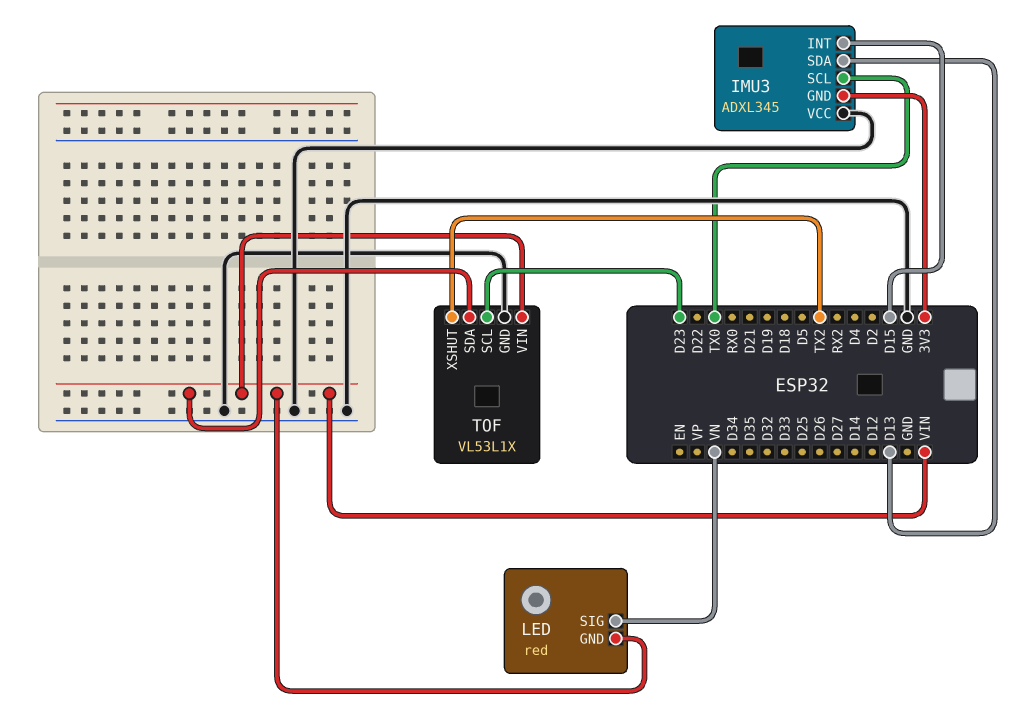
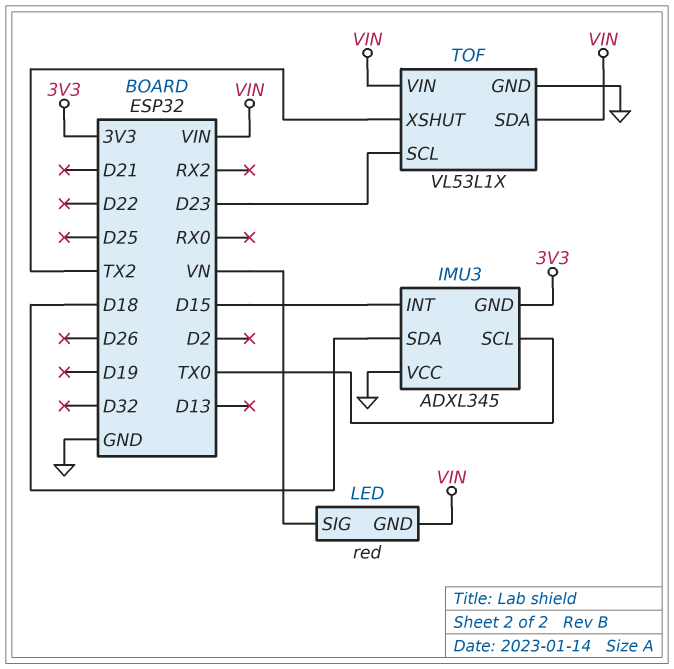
IMU3 pin SDA: D13 -> D18

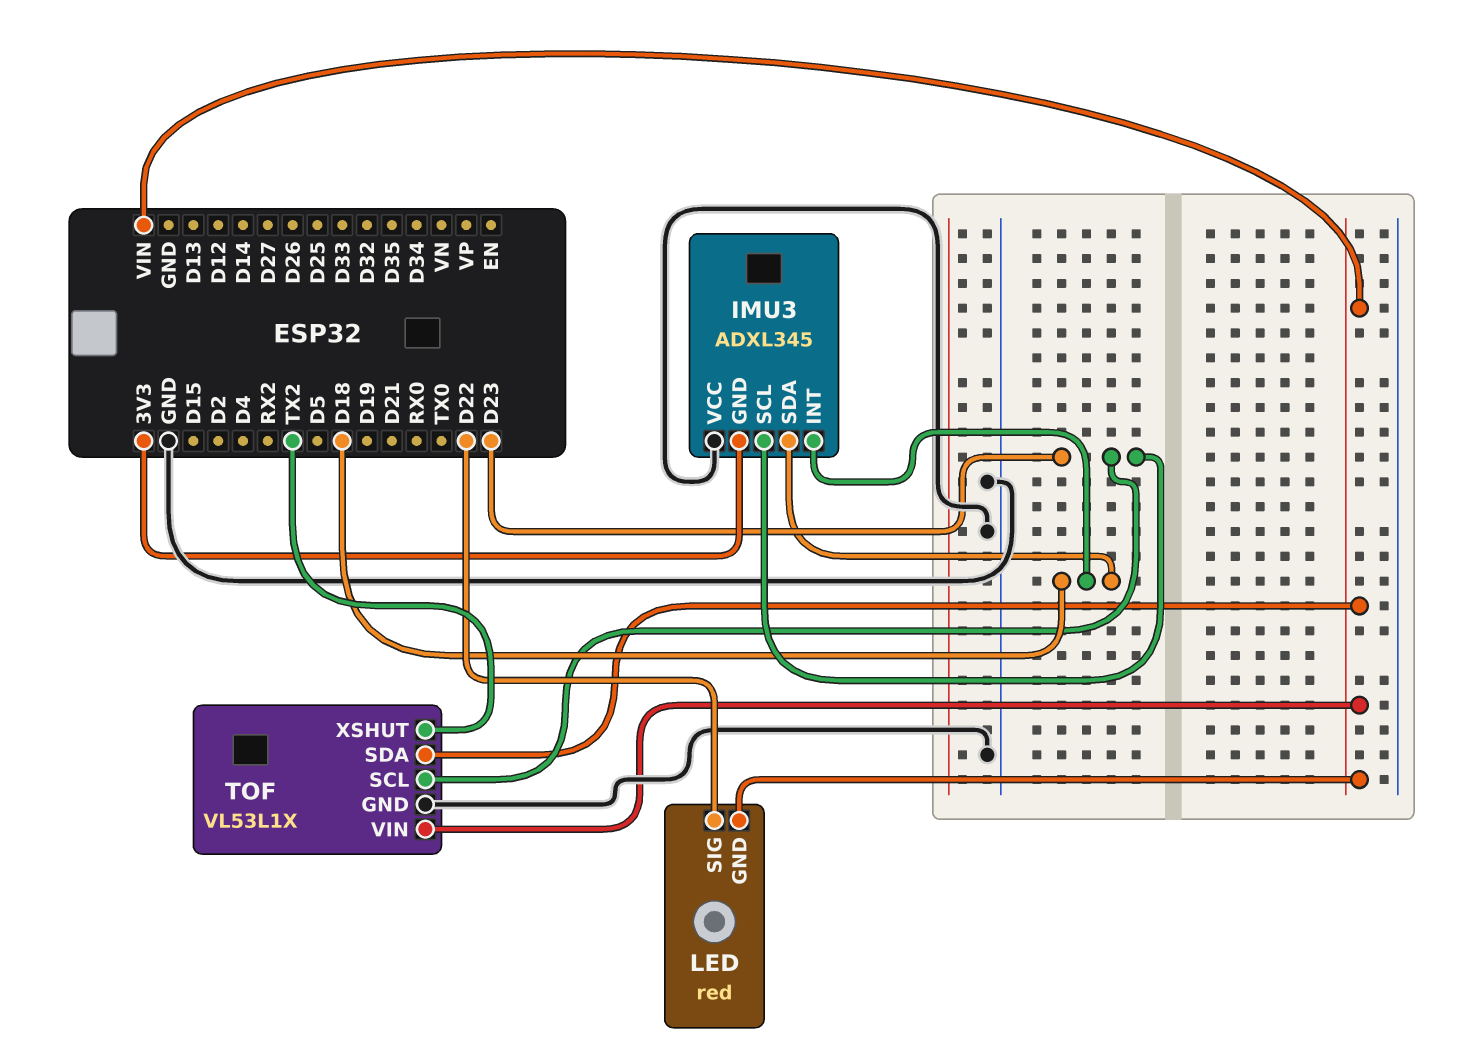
IMU3 pin INT: D15 -> D18
IMU3 pin SCL: TX0 -> D23
LED pin SIG: VN -> D22

